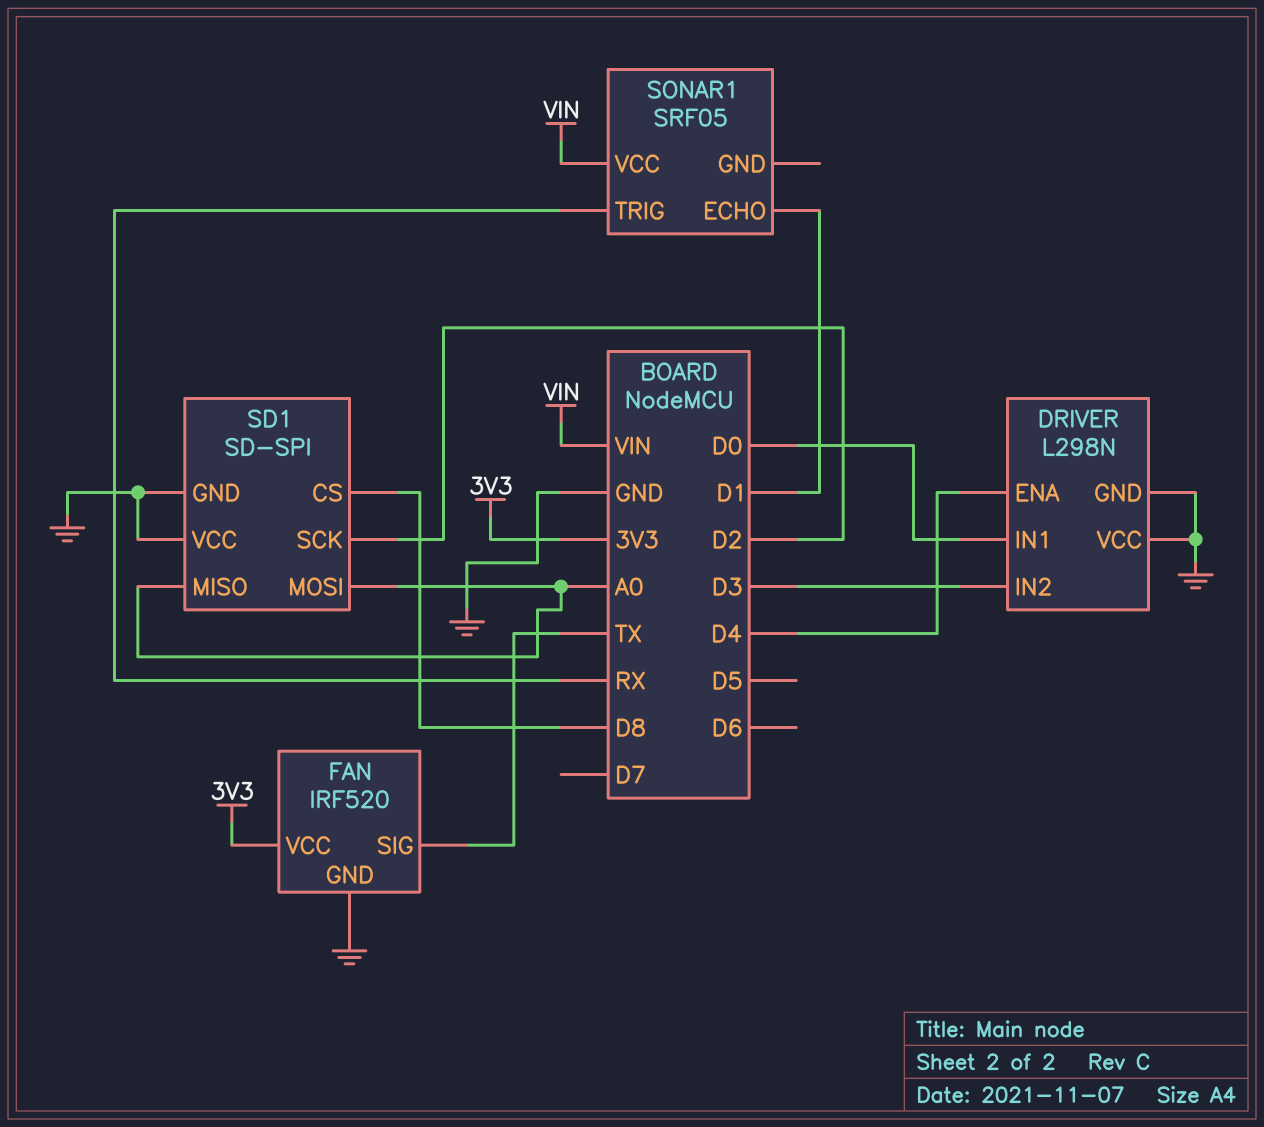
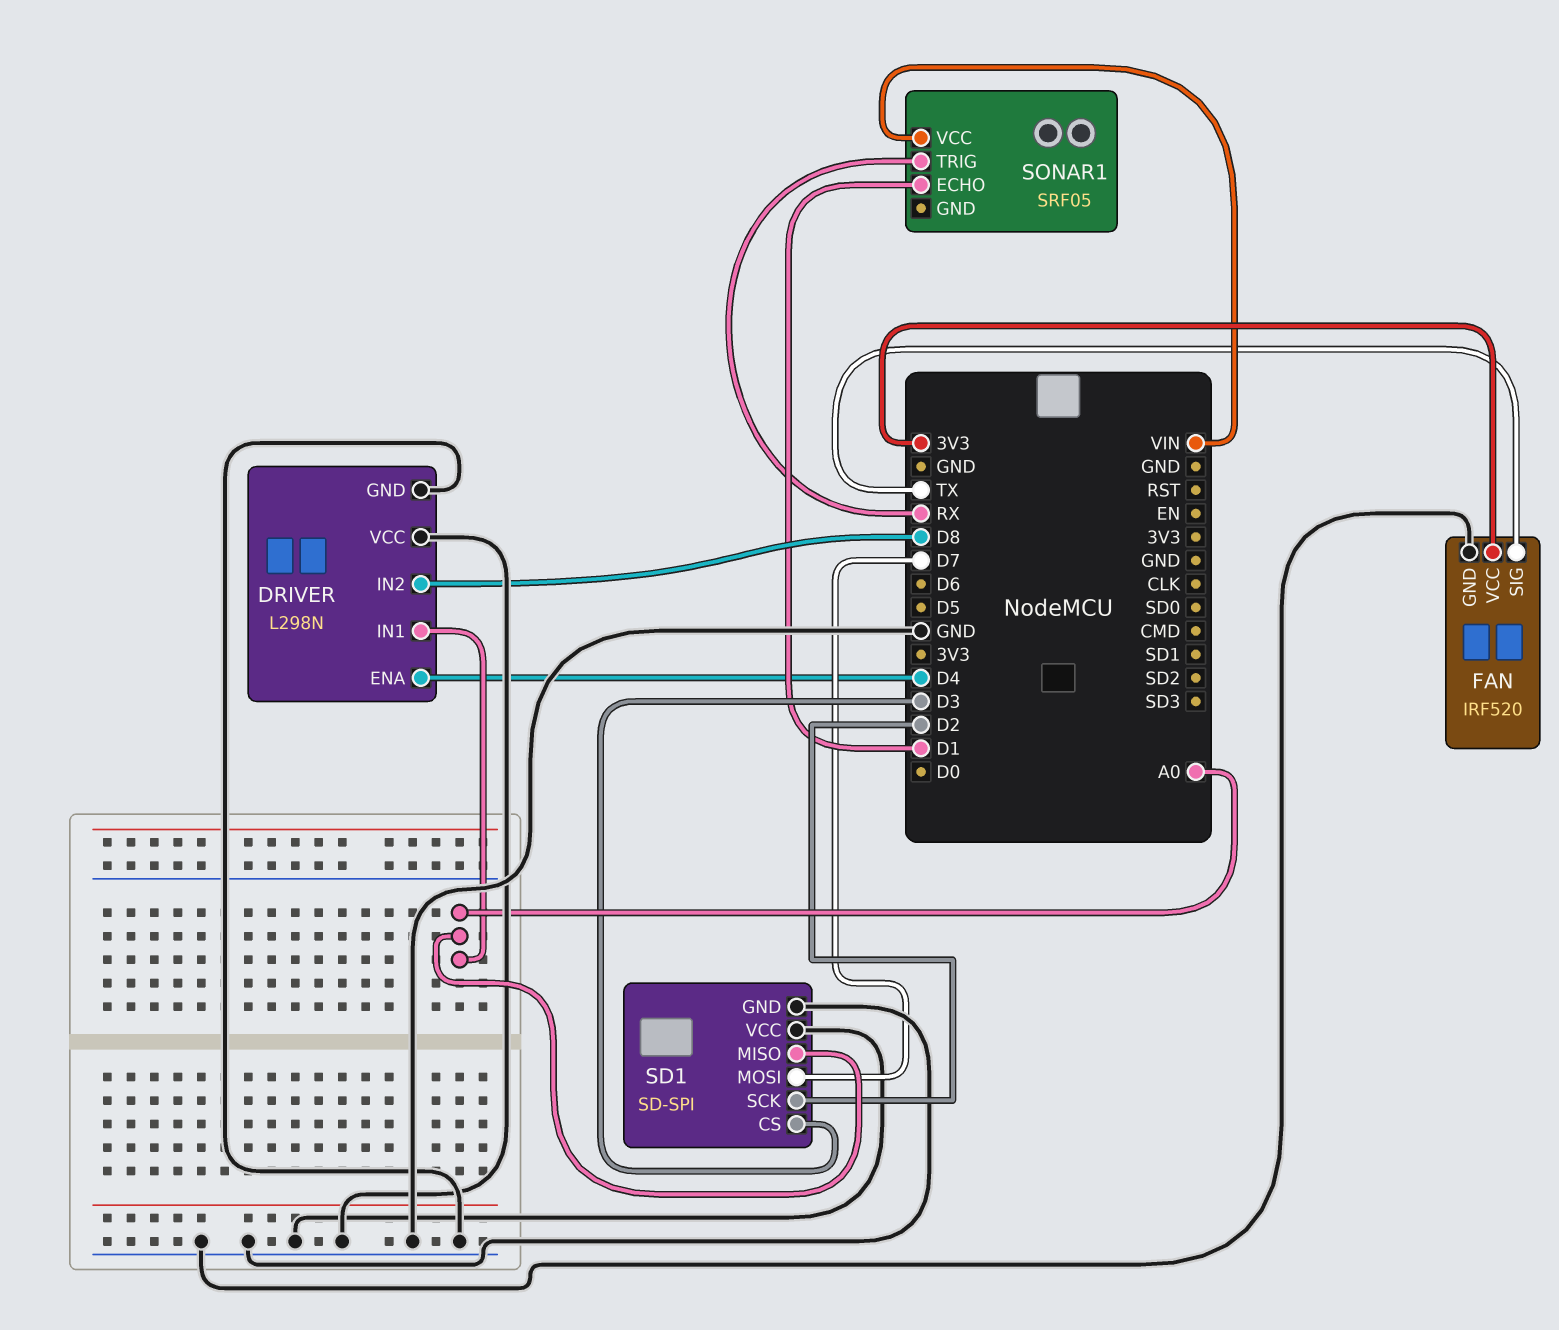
DRIVER pin IN1: D0 -> A0
DRIVER pin IN2: D3 -> D8
SD1 pin CS: D8 -> D3
SD1 pin MOSI: A0 -> D7

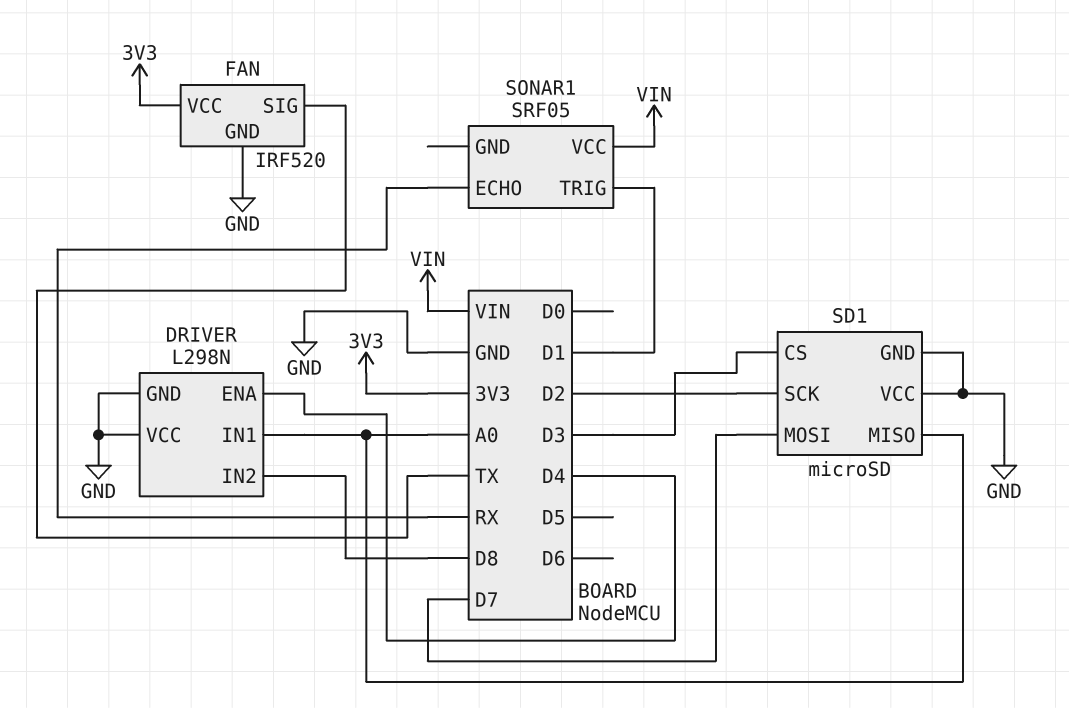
SD1: SD-SPI -> microSD
SONAR1 pin ECHO: D1 -> RX
SONAR1 pin TRIG: RX -> D1

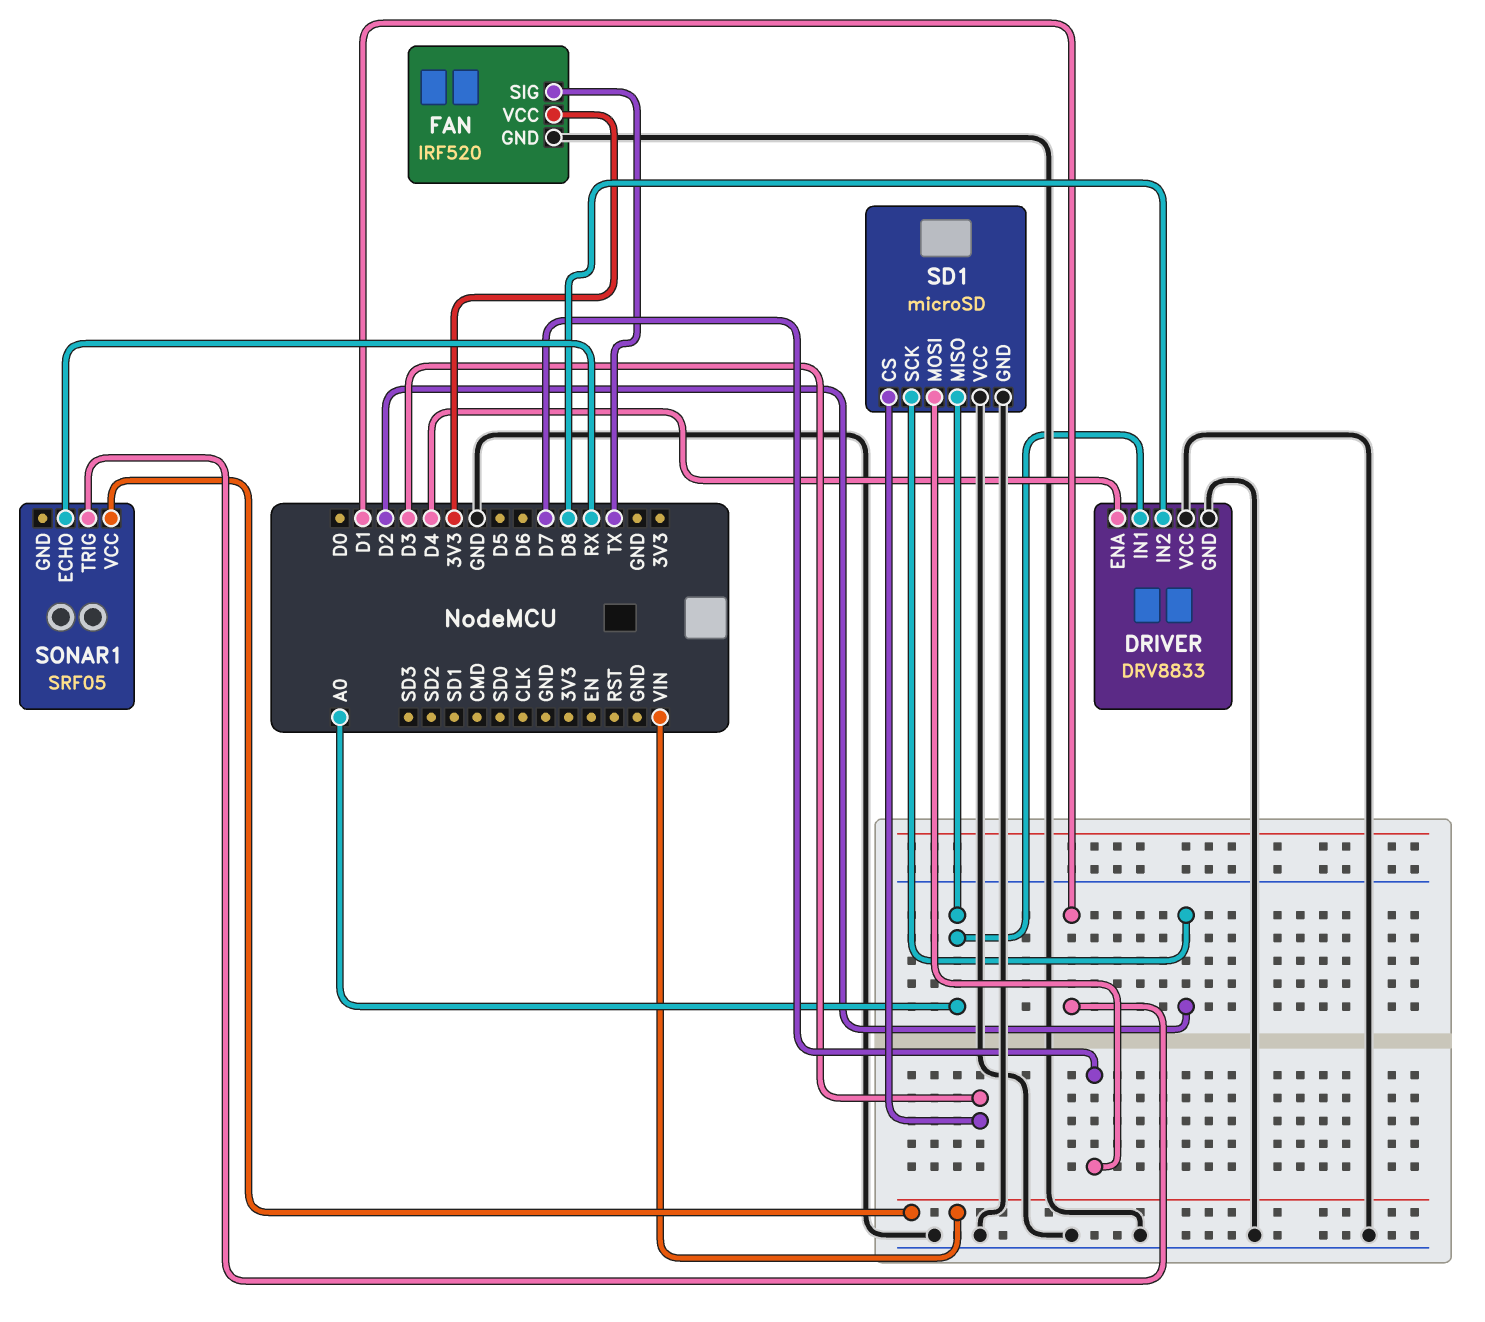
DRIVER: L298N -> DRV8833

